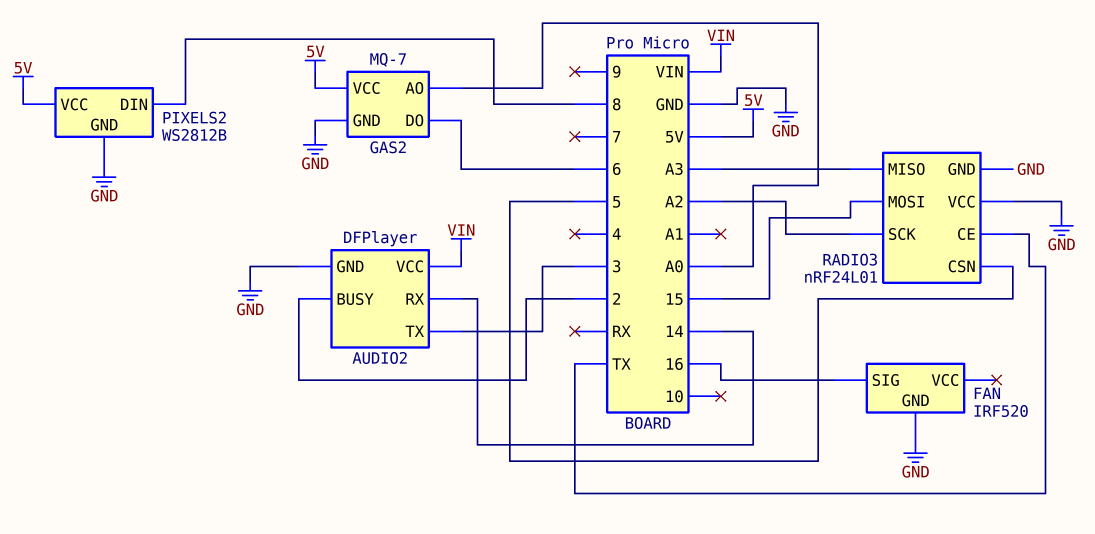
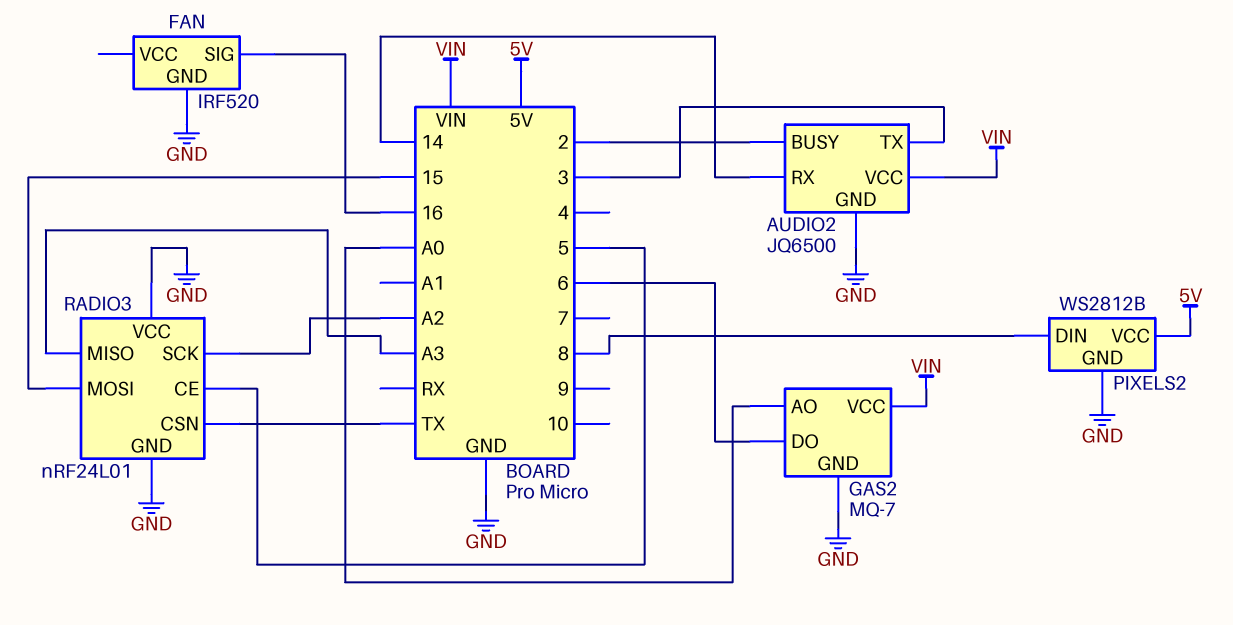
AUDIO2: DFPlayer -> JQ6500
GAS2 pin VCC: 5V -> VIN
RADIO3 pin CE: TX -> 5
RADIO3 pin CSN: 5 -> TX

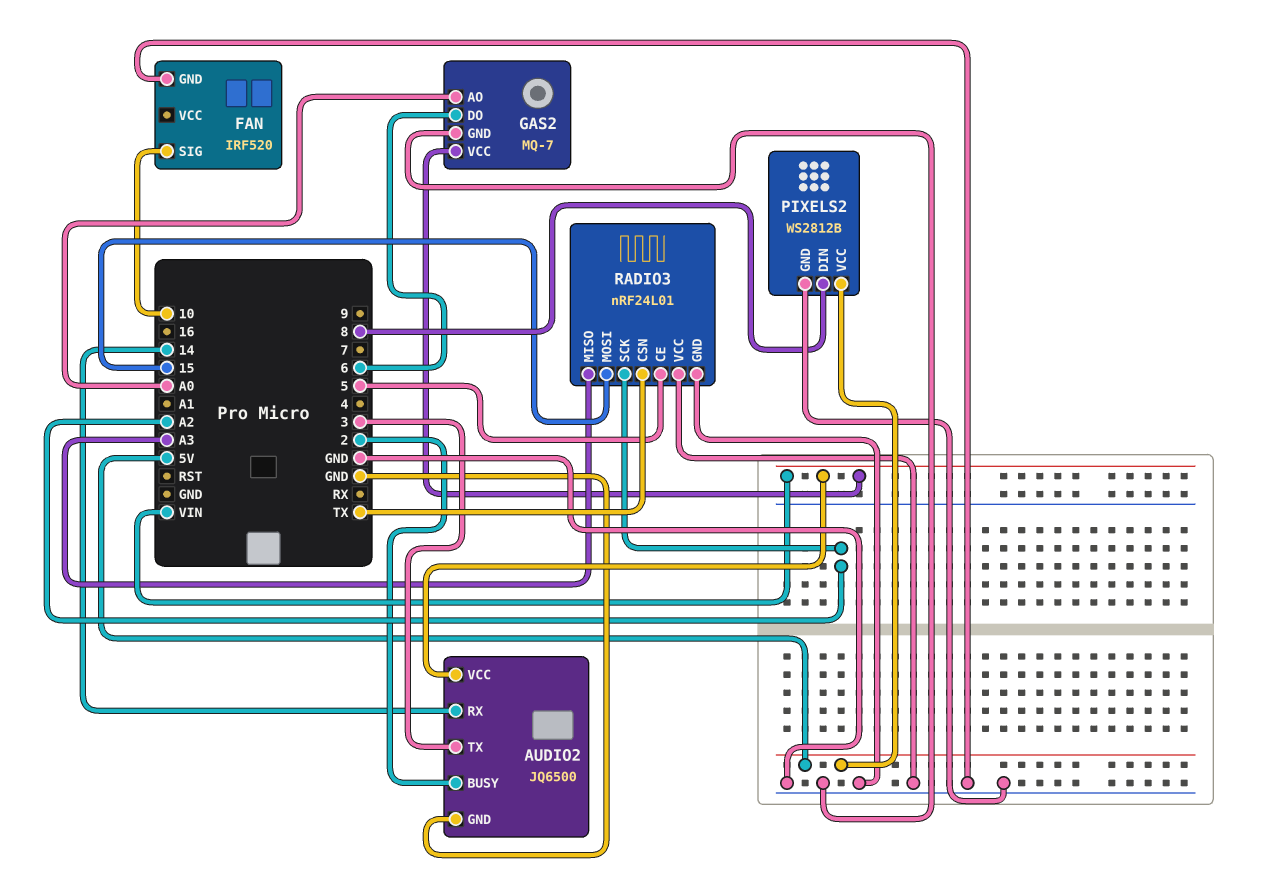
FAN pin SIG: 16 -> 10

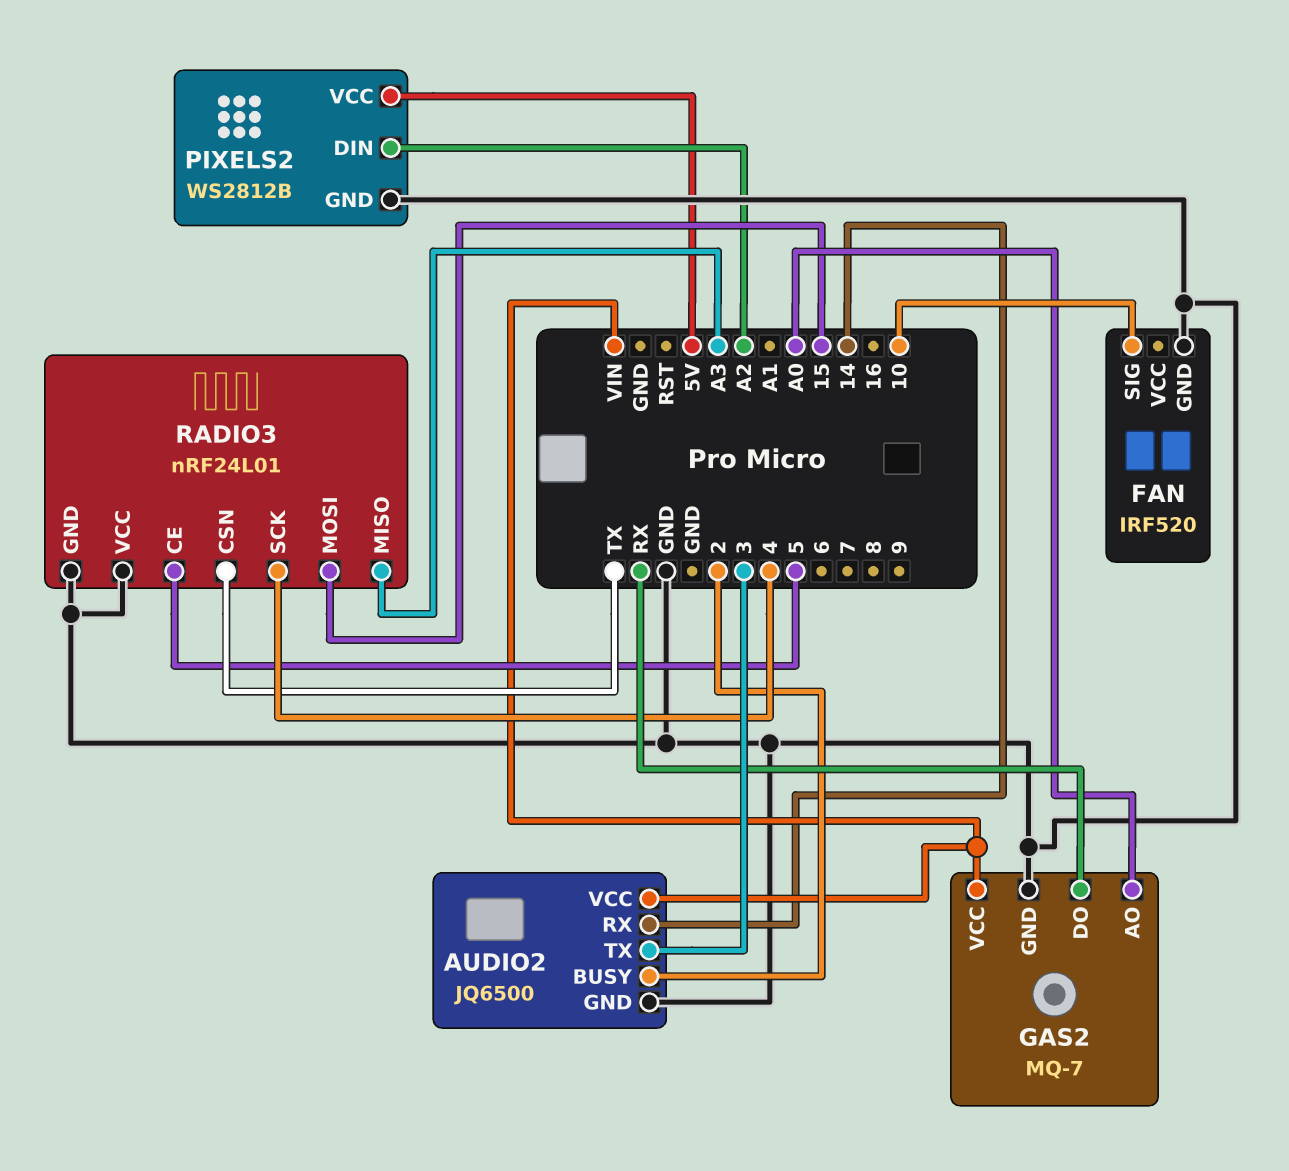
GAS2 pin DO: 6 -> RX
PIXELS2 pin DIN: 8 -> A2
RADIO3 pin SCK: A2 -> 4

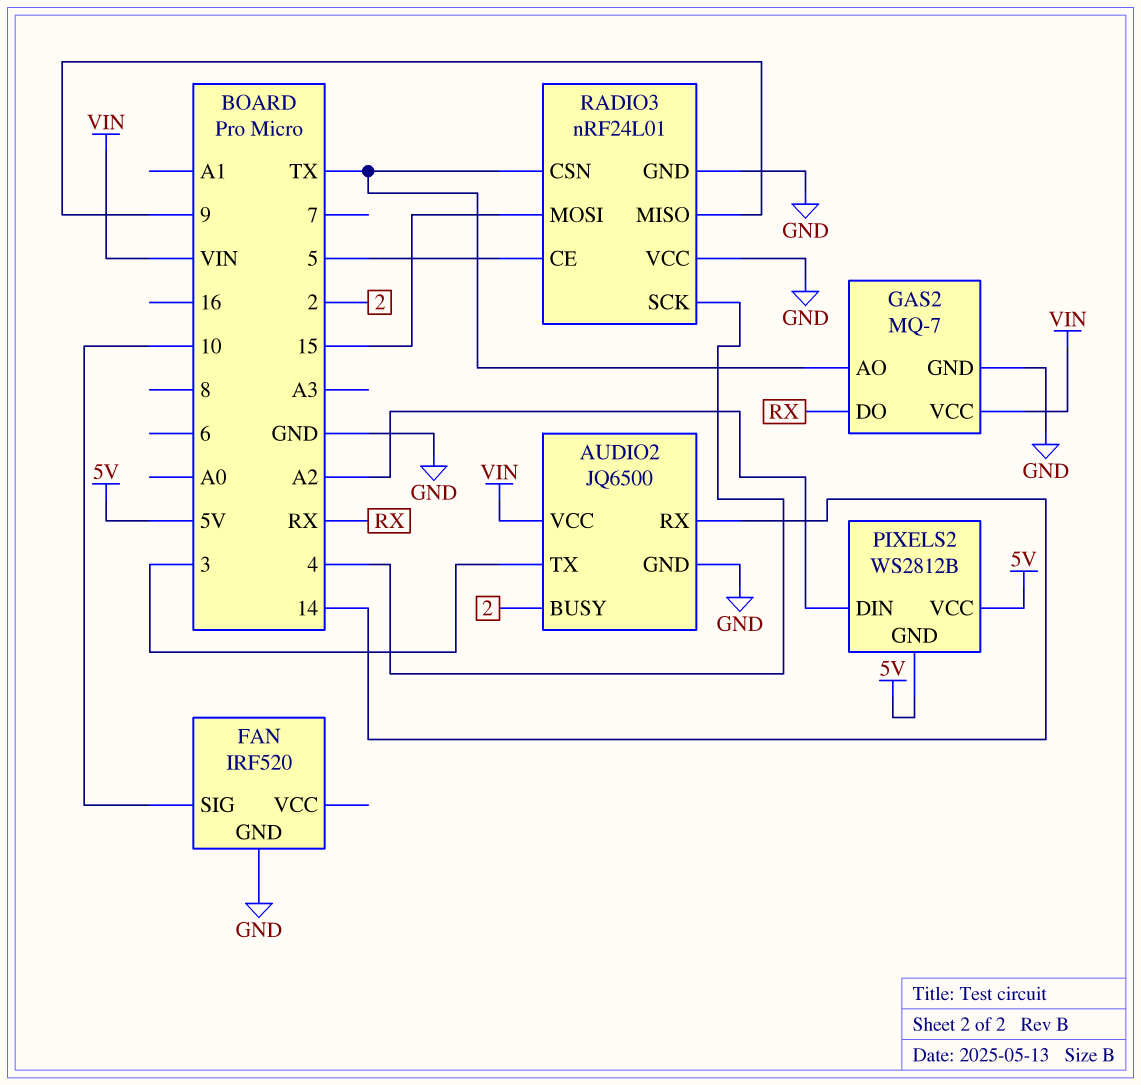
GAS2 pin AO: A0 -> TX
PIXELS2 pin GND: GND -> 5V
RADIO3 pin MISO: A3 -> 9

